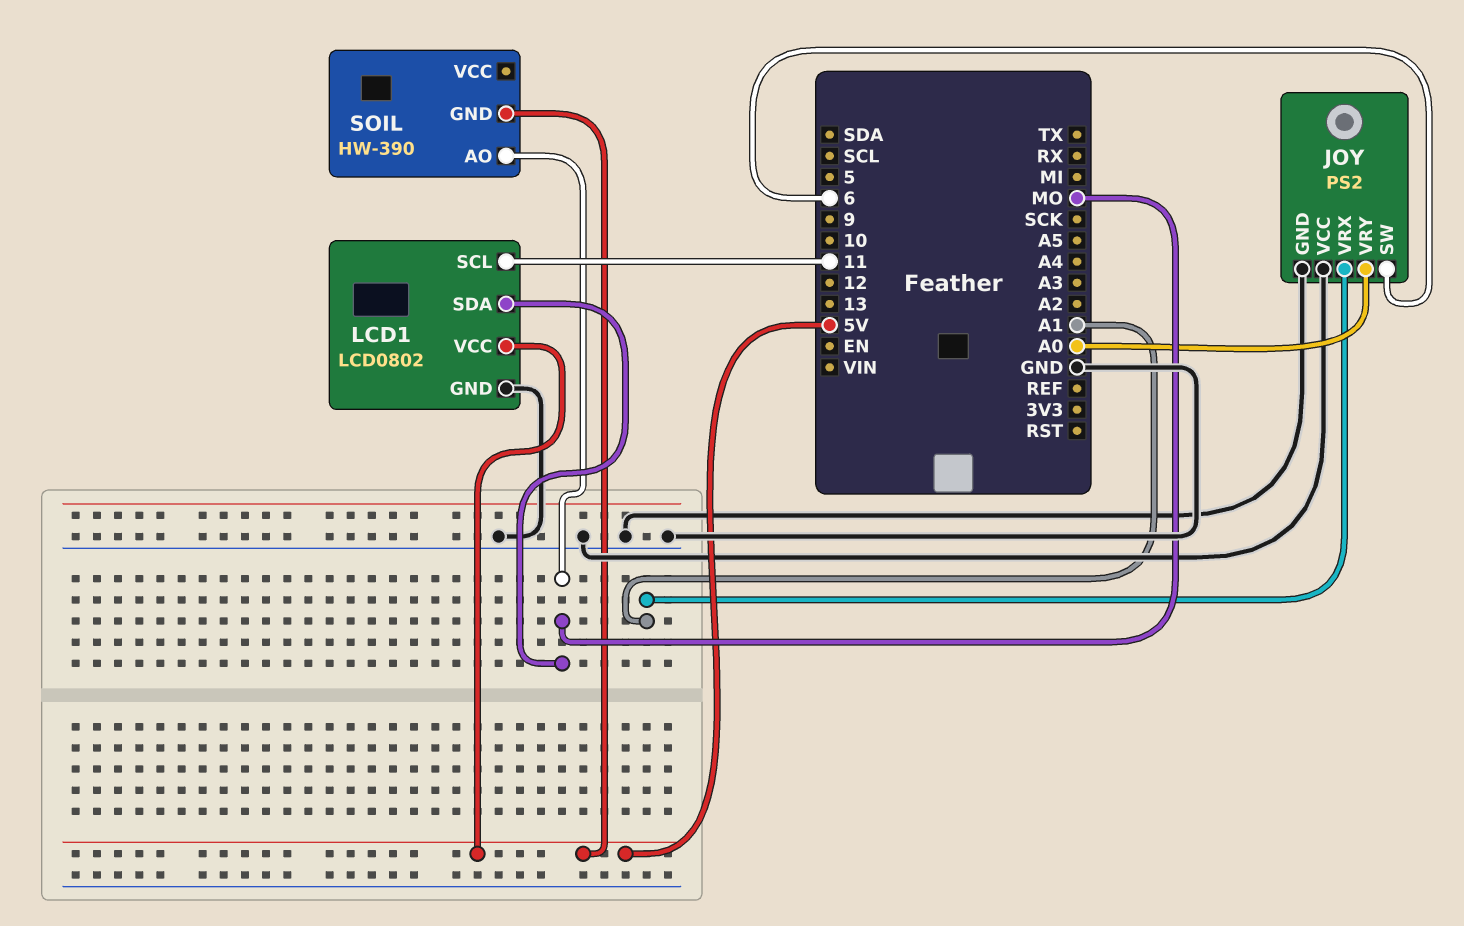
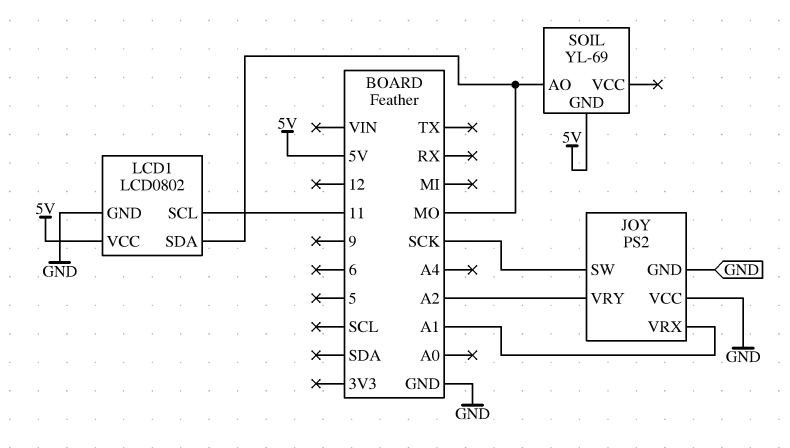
JOY pin SW: 6 -> SCK
JOY pin VRY: A0 -> A2
SOIL: HW-390 -> YL-69

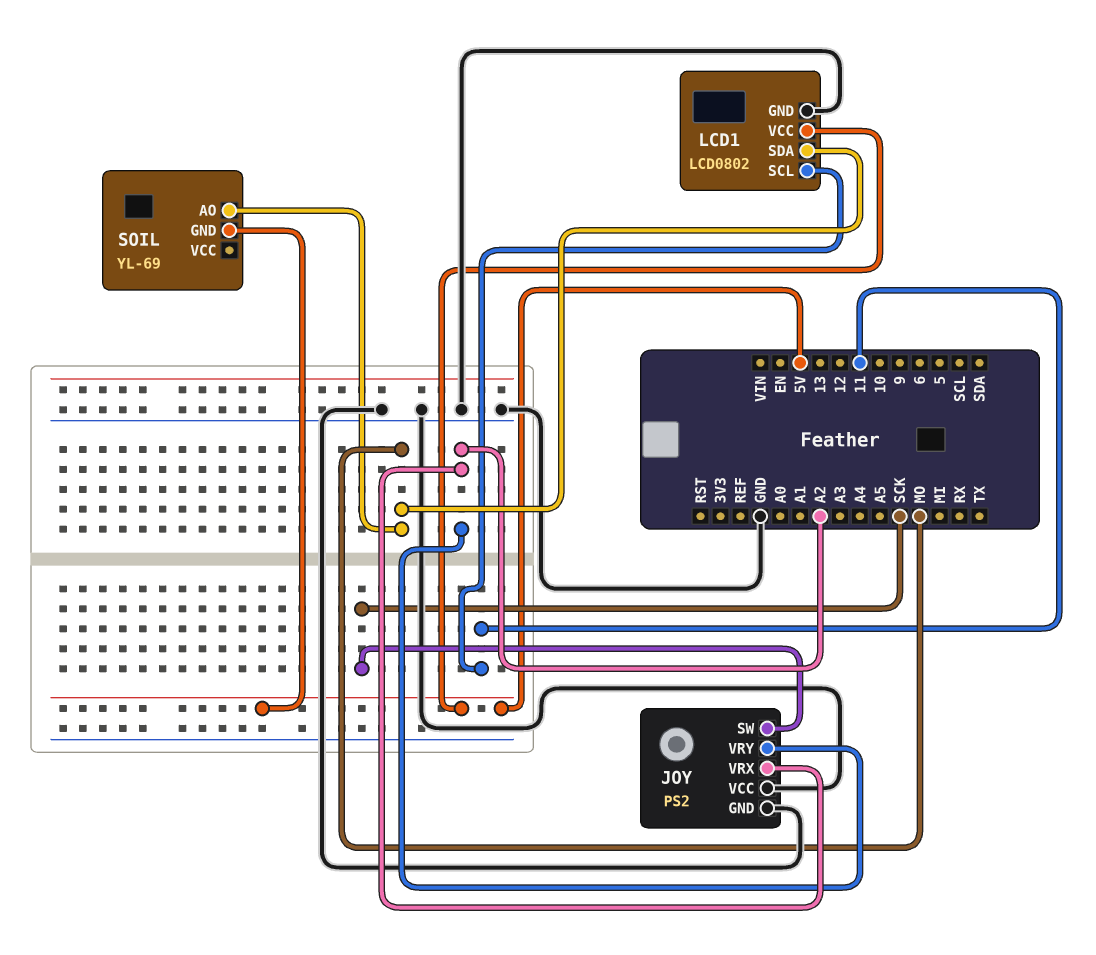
JOY pin VRX: A1 -> A2

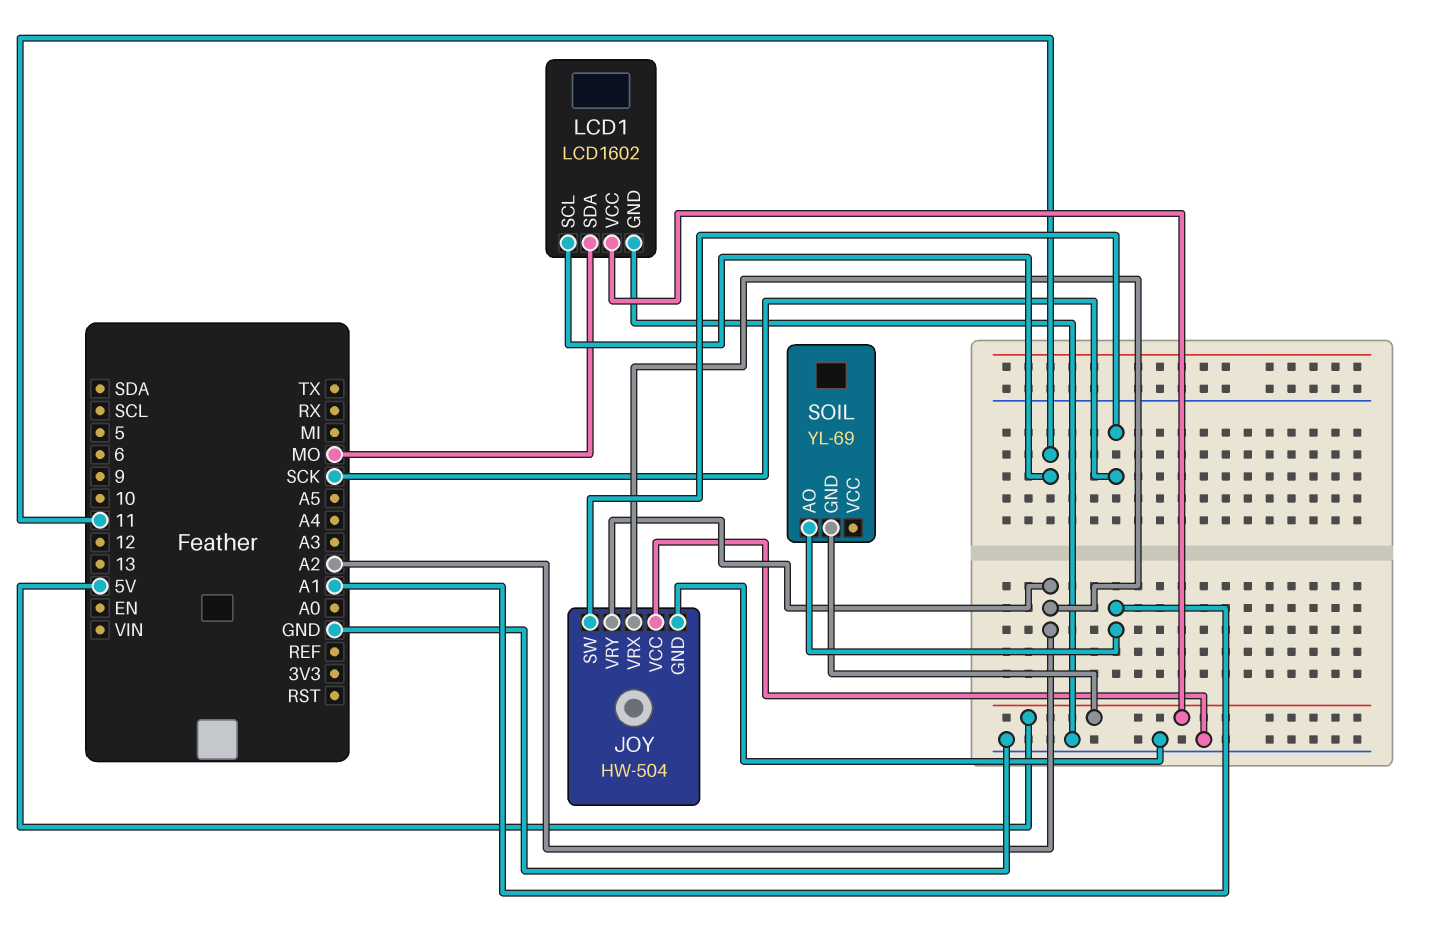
JOY: PS2 -> HW-504
LCD1: LCD0802 -> LCD1602
SOIL pin AO: MO -> A1

